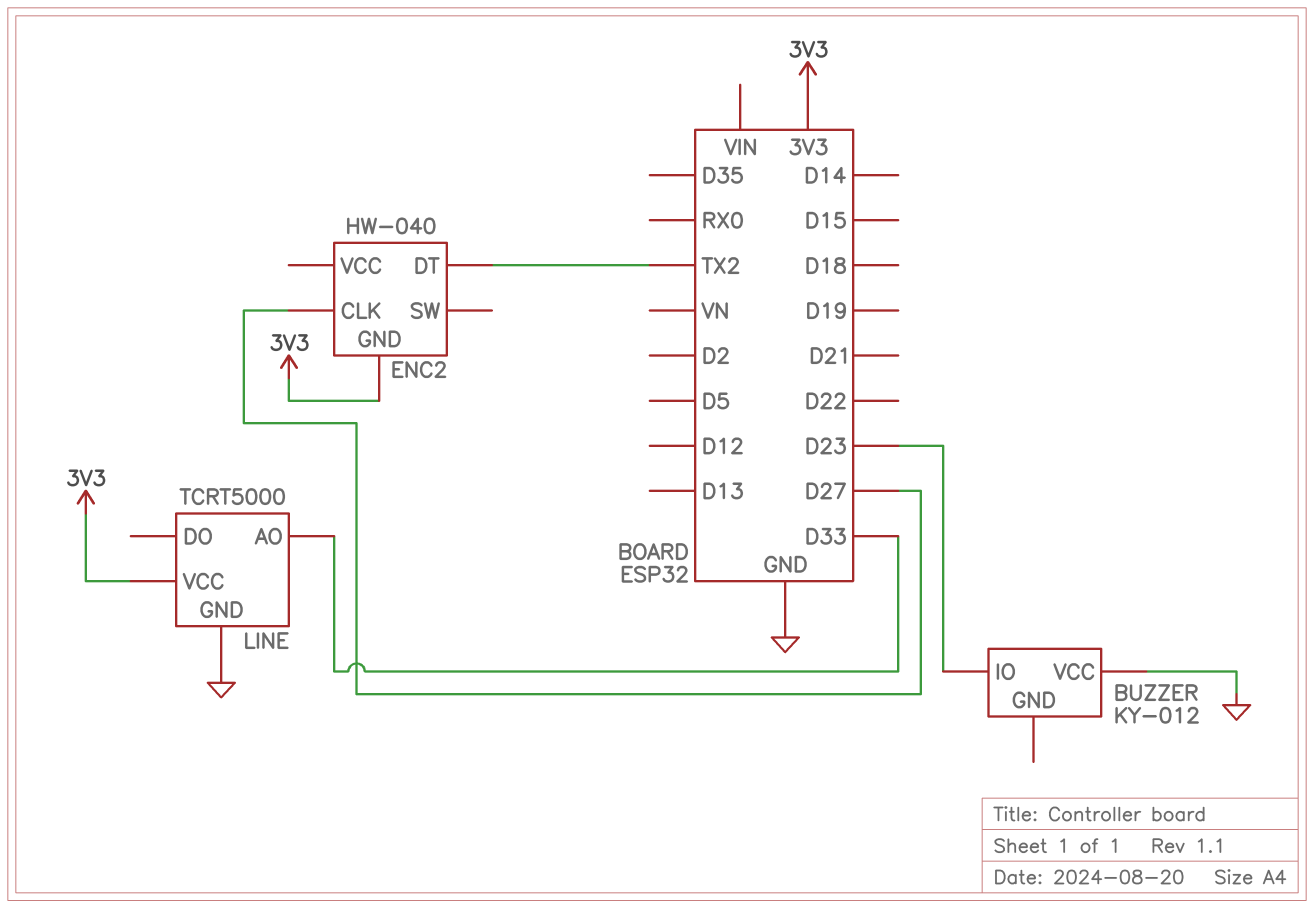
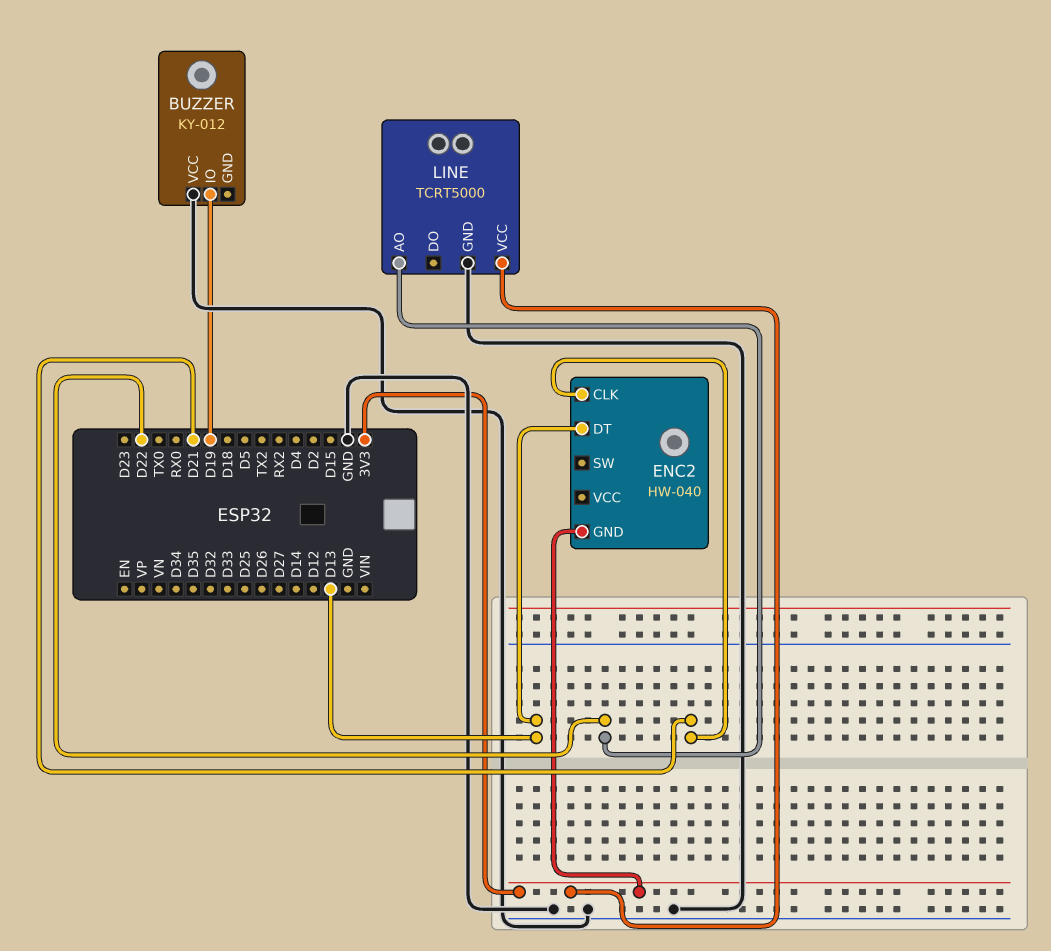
BUZZER pin IO: D23 -> D19
ENC2 pin CLK: D27 -> D21
ENC2 pin DT: TX2 -> D13
LINE pin AO: D33 -> D22

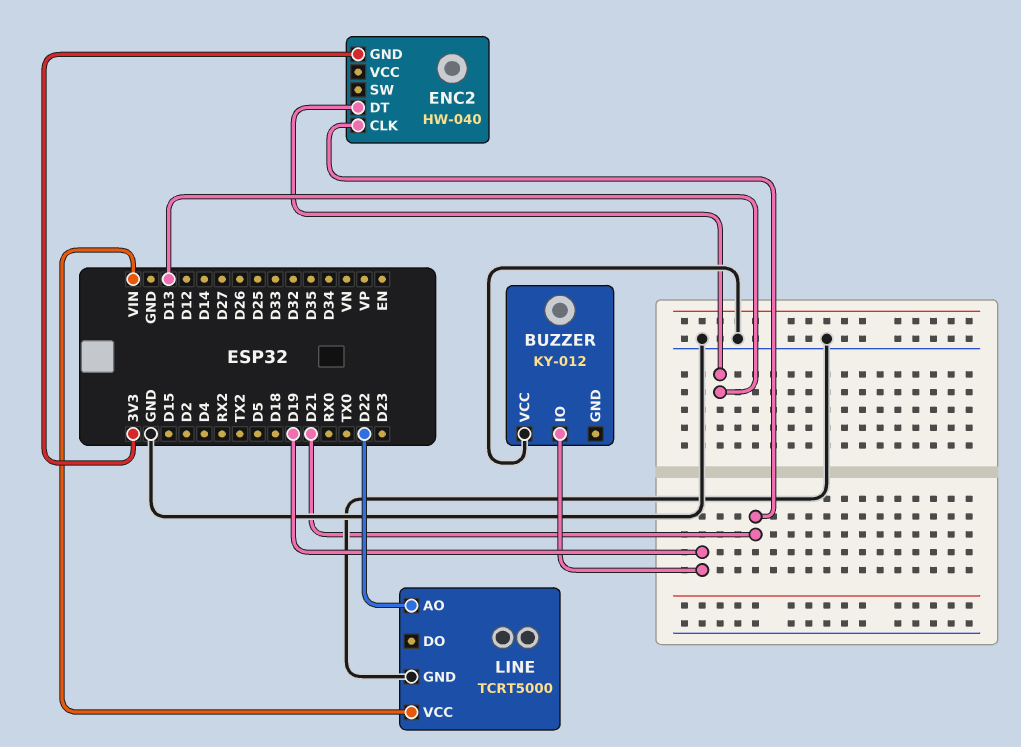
LINE pin VCC: 3V3 -> VIN

